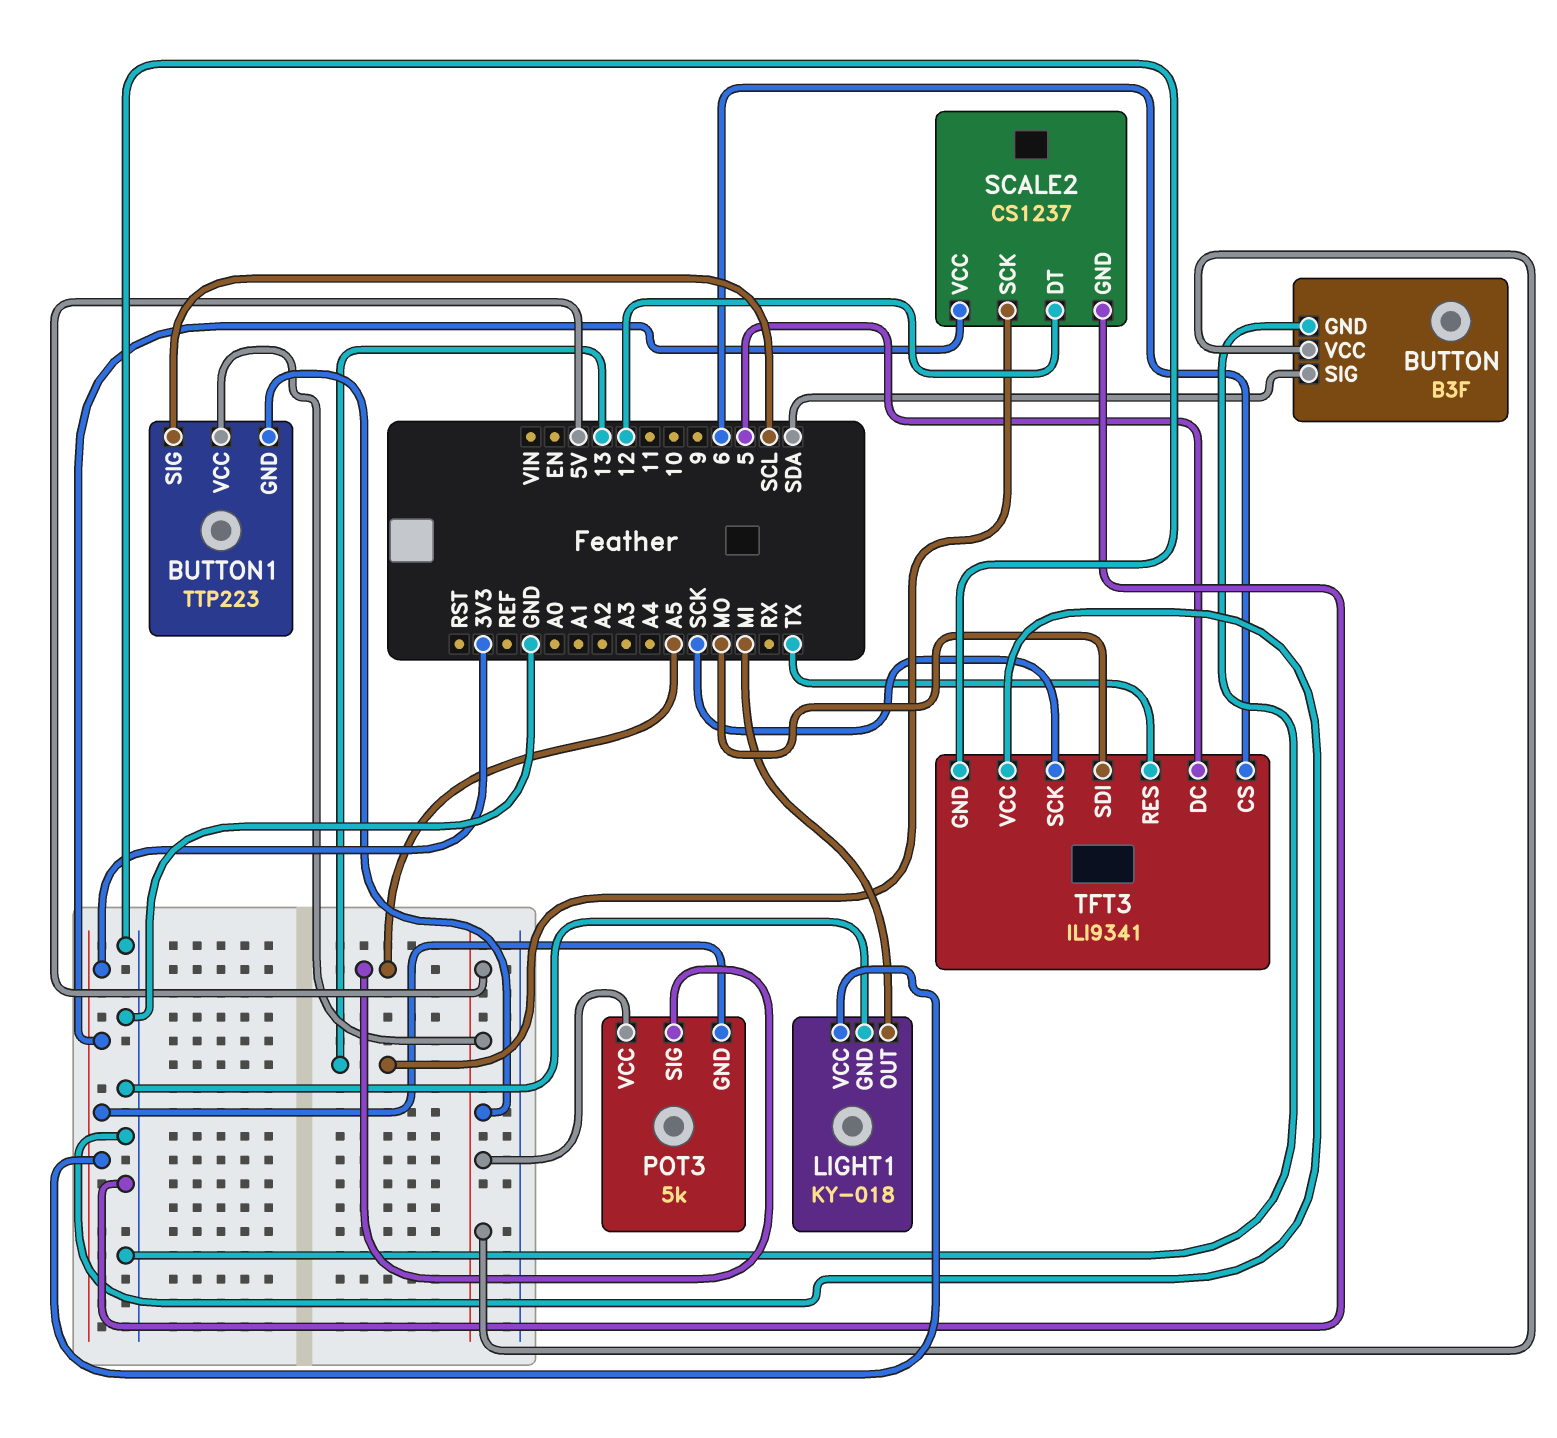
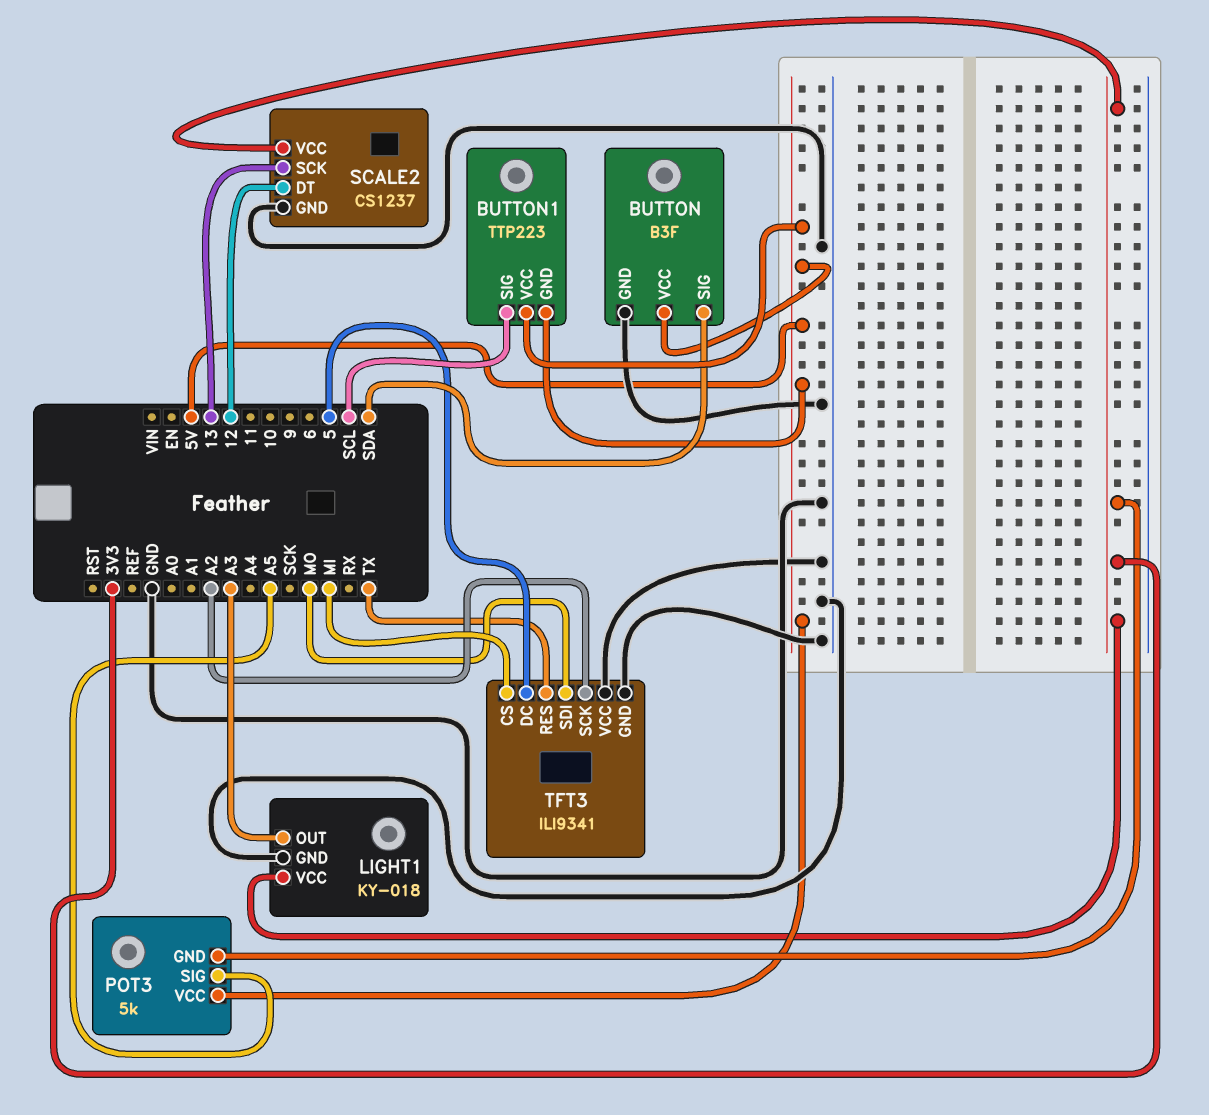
LIGHT1 pin OUT: MI -> A3
TFT3 pin CS: 6 -> MI
TFT3 pin SCK: SCK -> A2

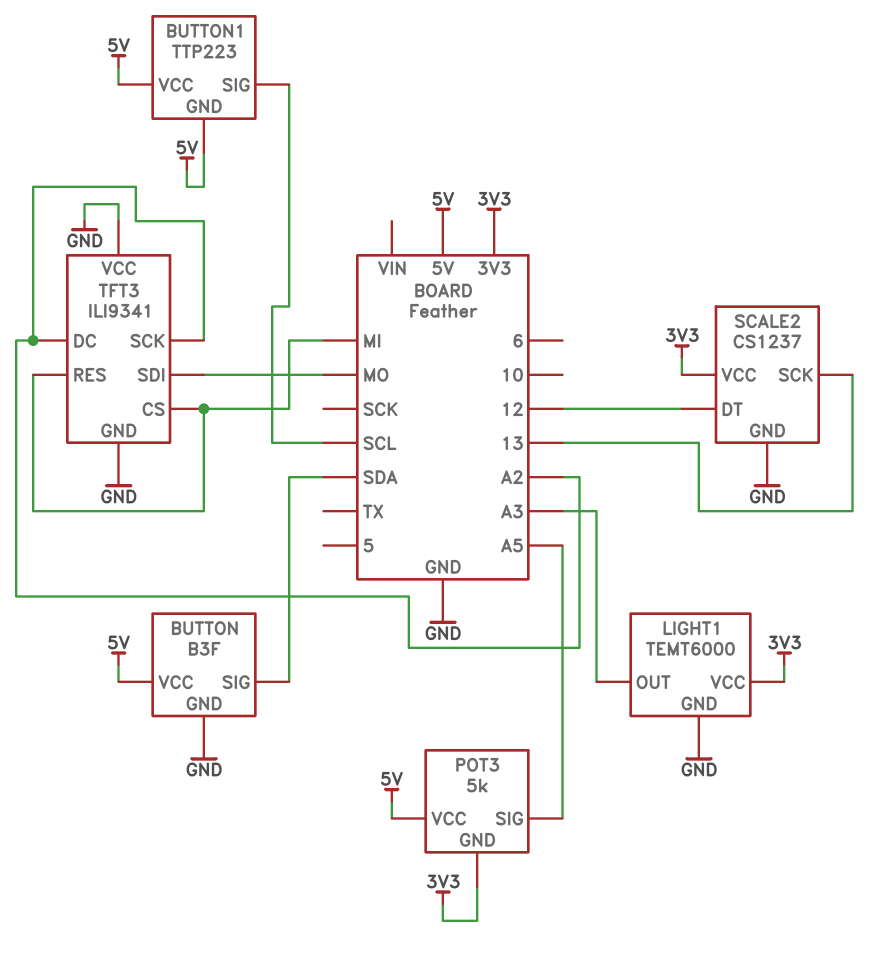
LIGHT1: KY-018 -> TEMT6000
TFT3 pin DC: 5 -> A2
TFT3 pin RES: TX -> MI

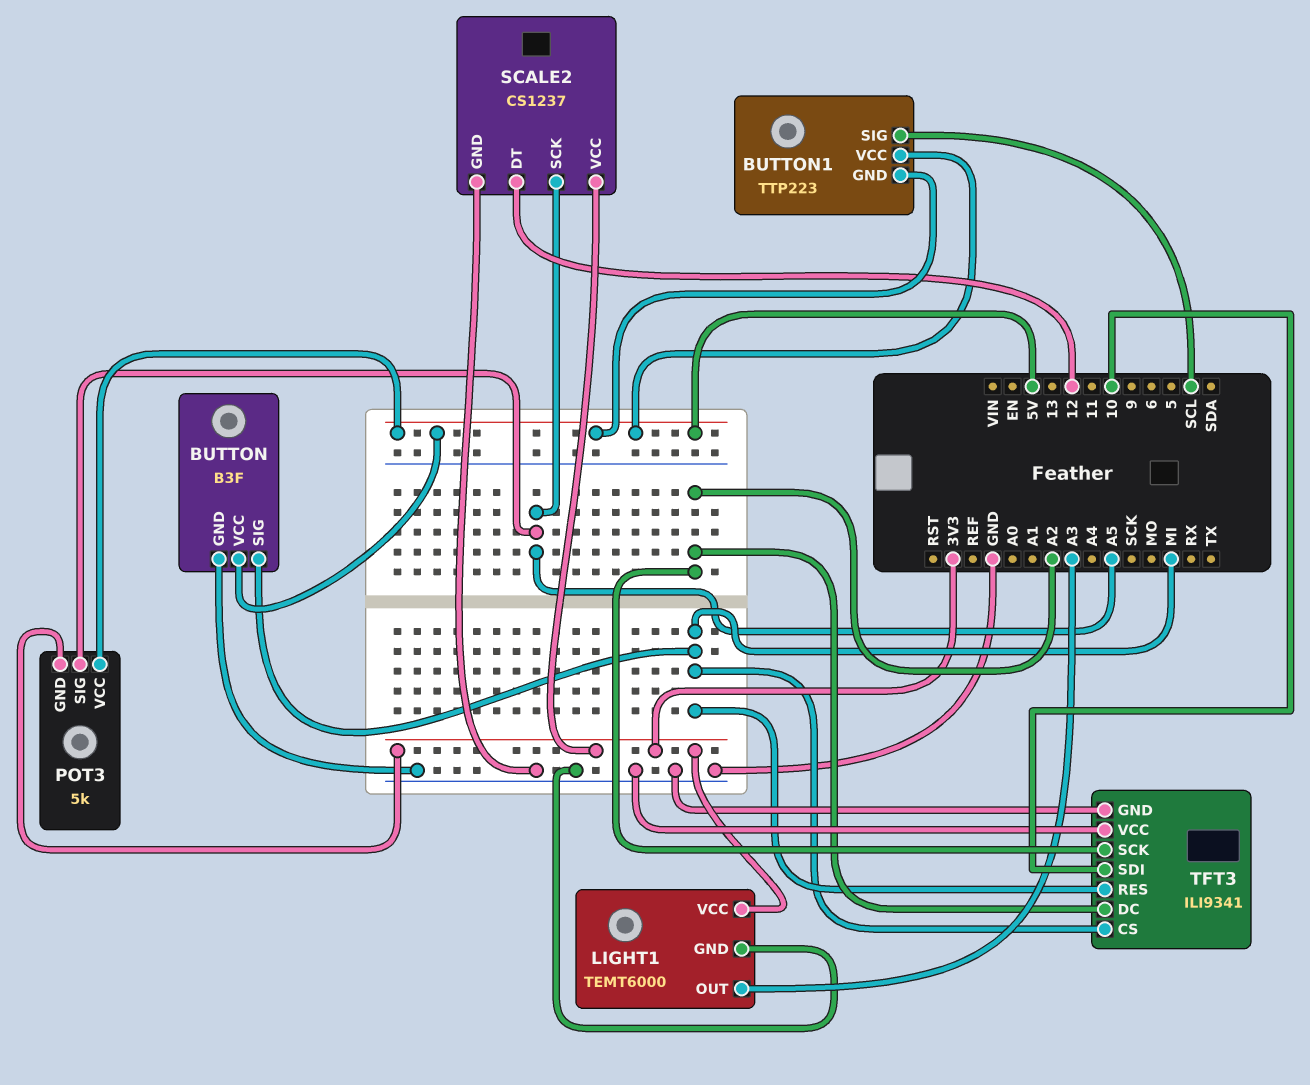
BUTTON pin SIG: SDA -> MI
SCALE2 pin SCK: 13 -> A5
TFT3 pin SDI: MO -> 10

